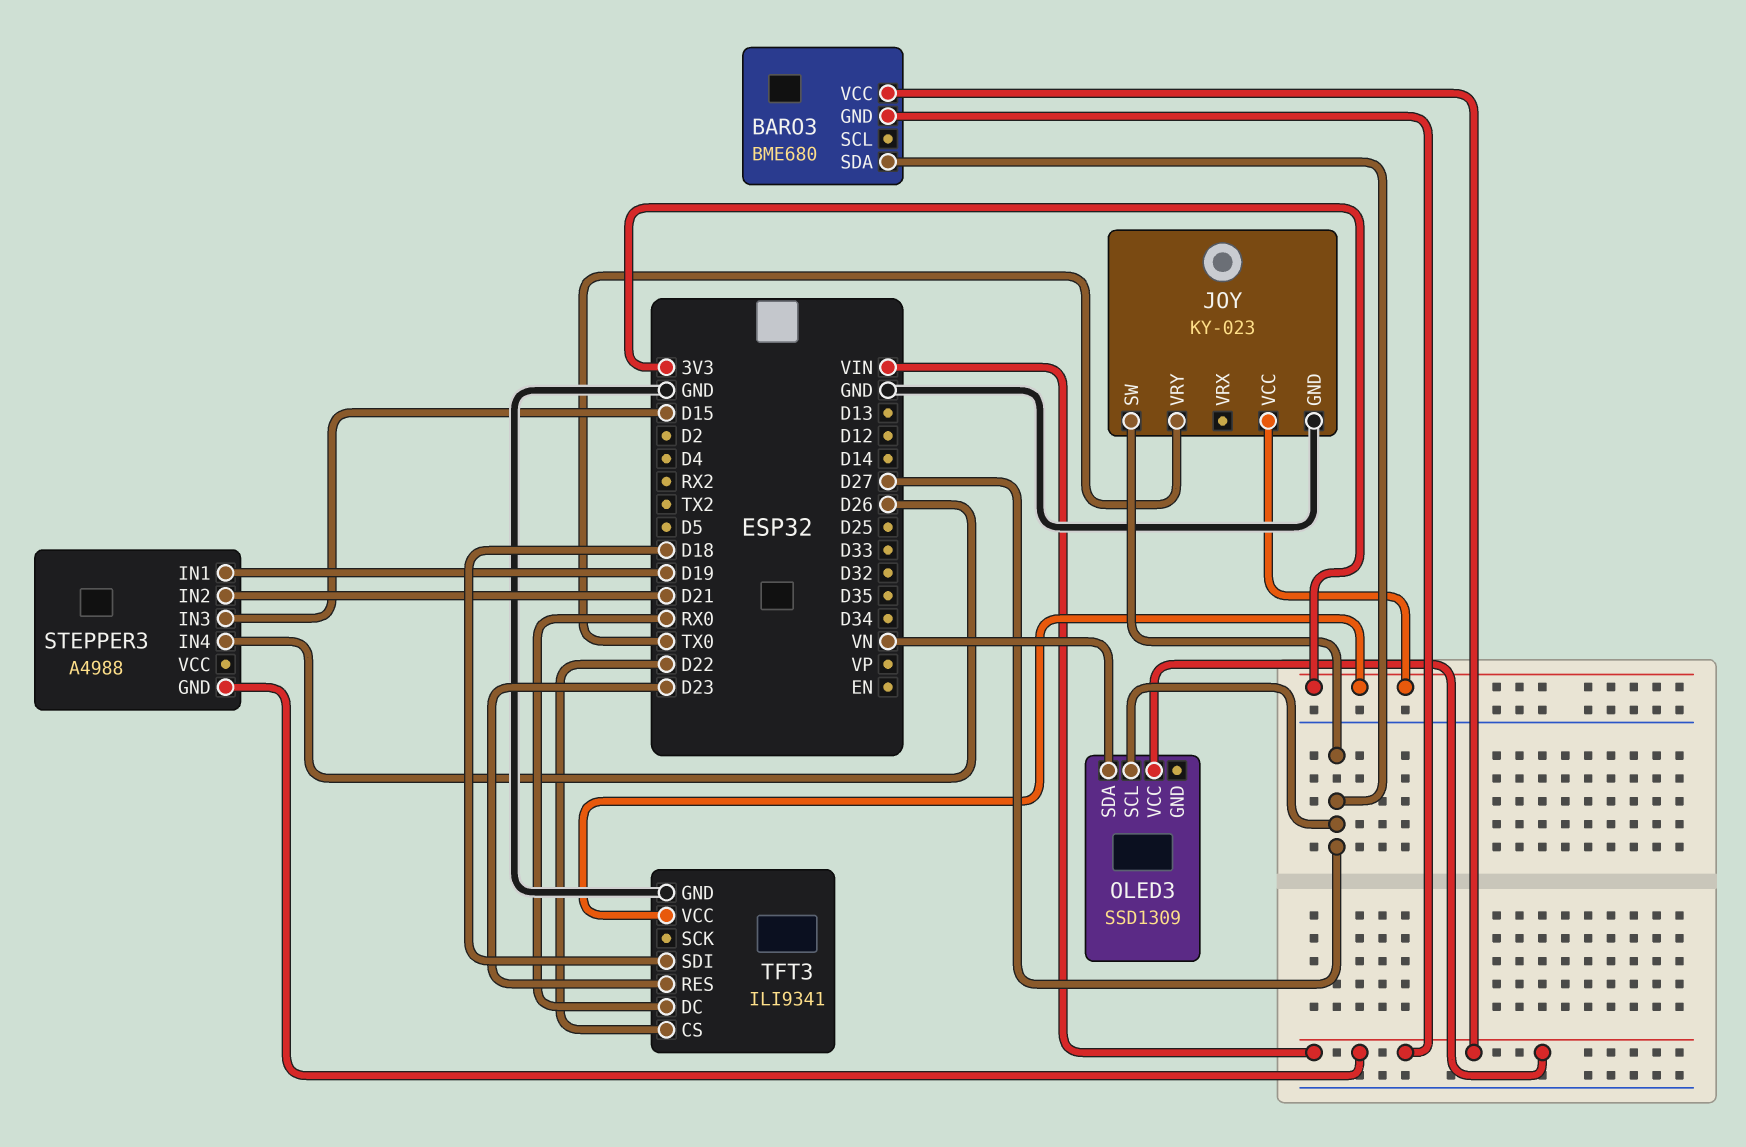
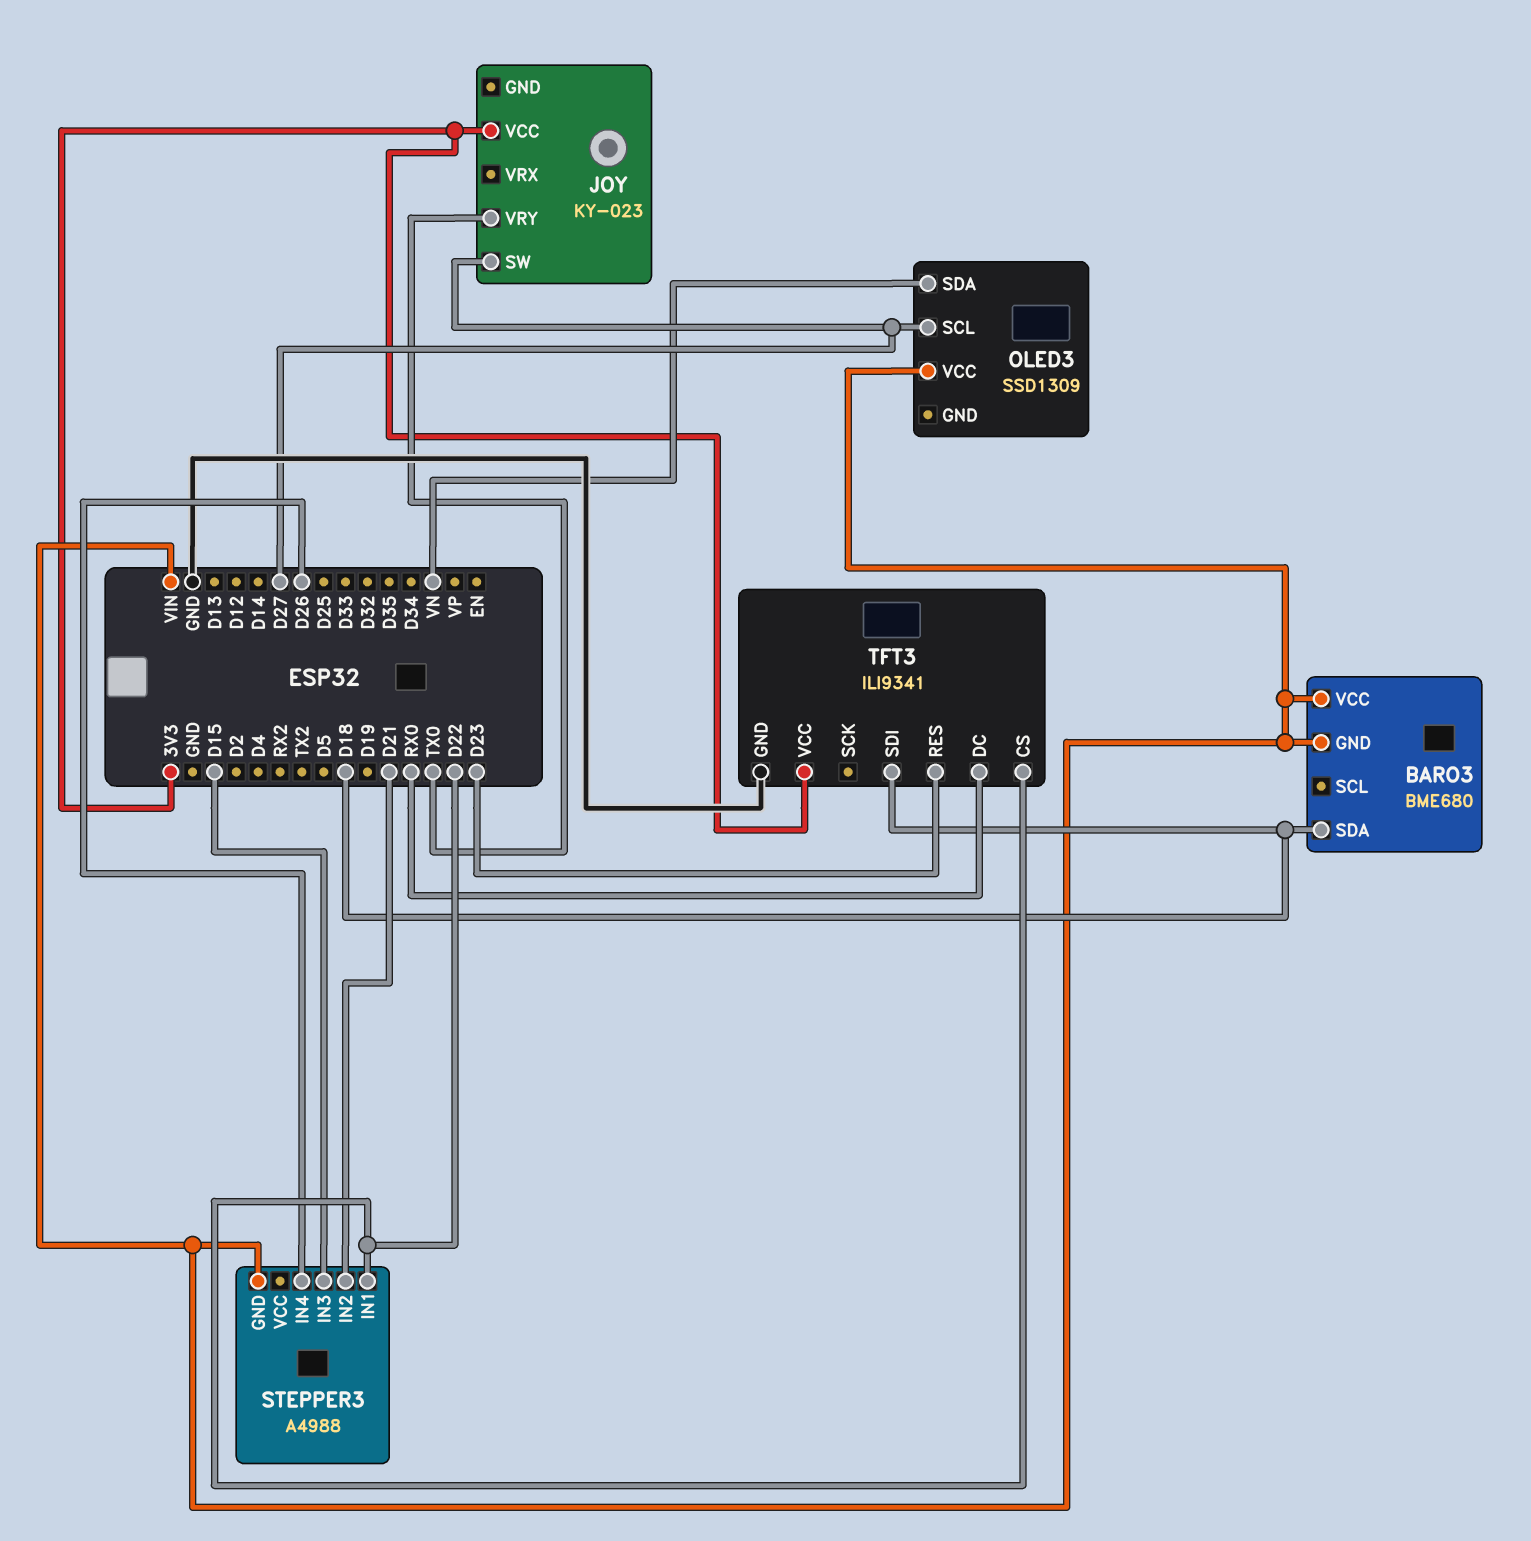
BARO3 pin SDA: D27 -> D18
JOY pin GND: GND -> none
STEPPER3 pin IN1: D19 -> D22

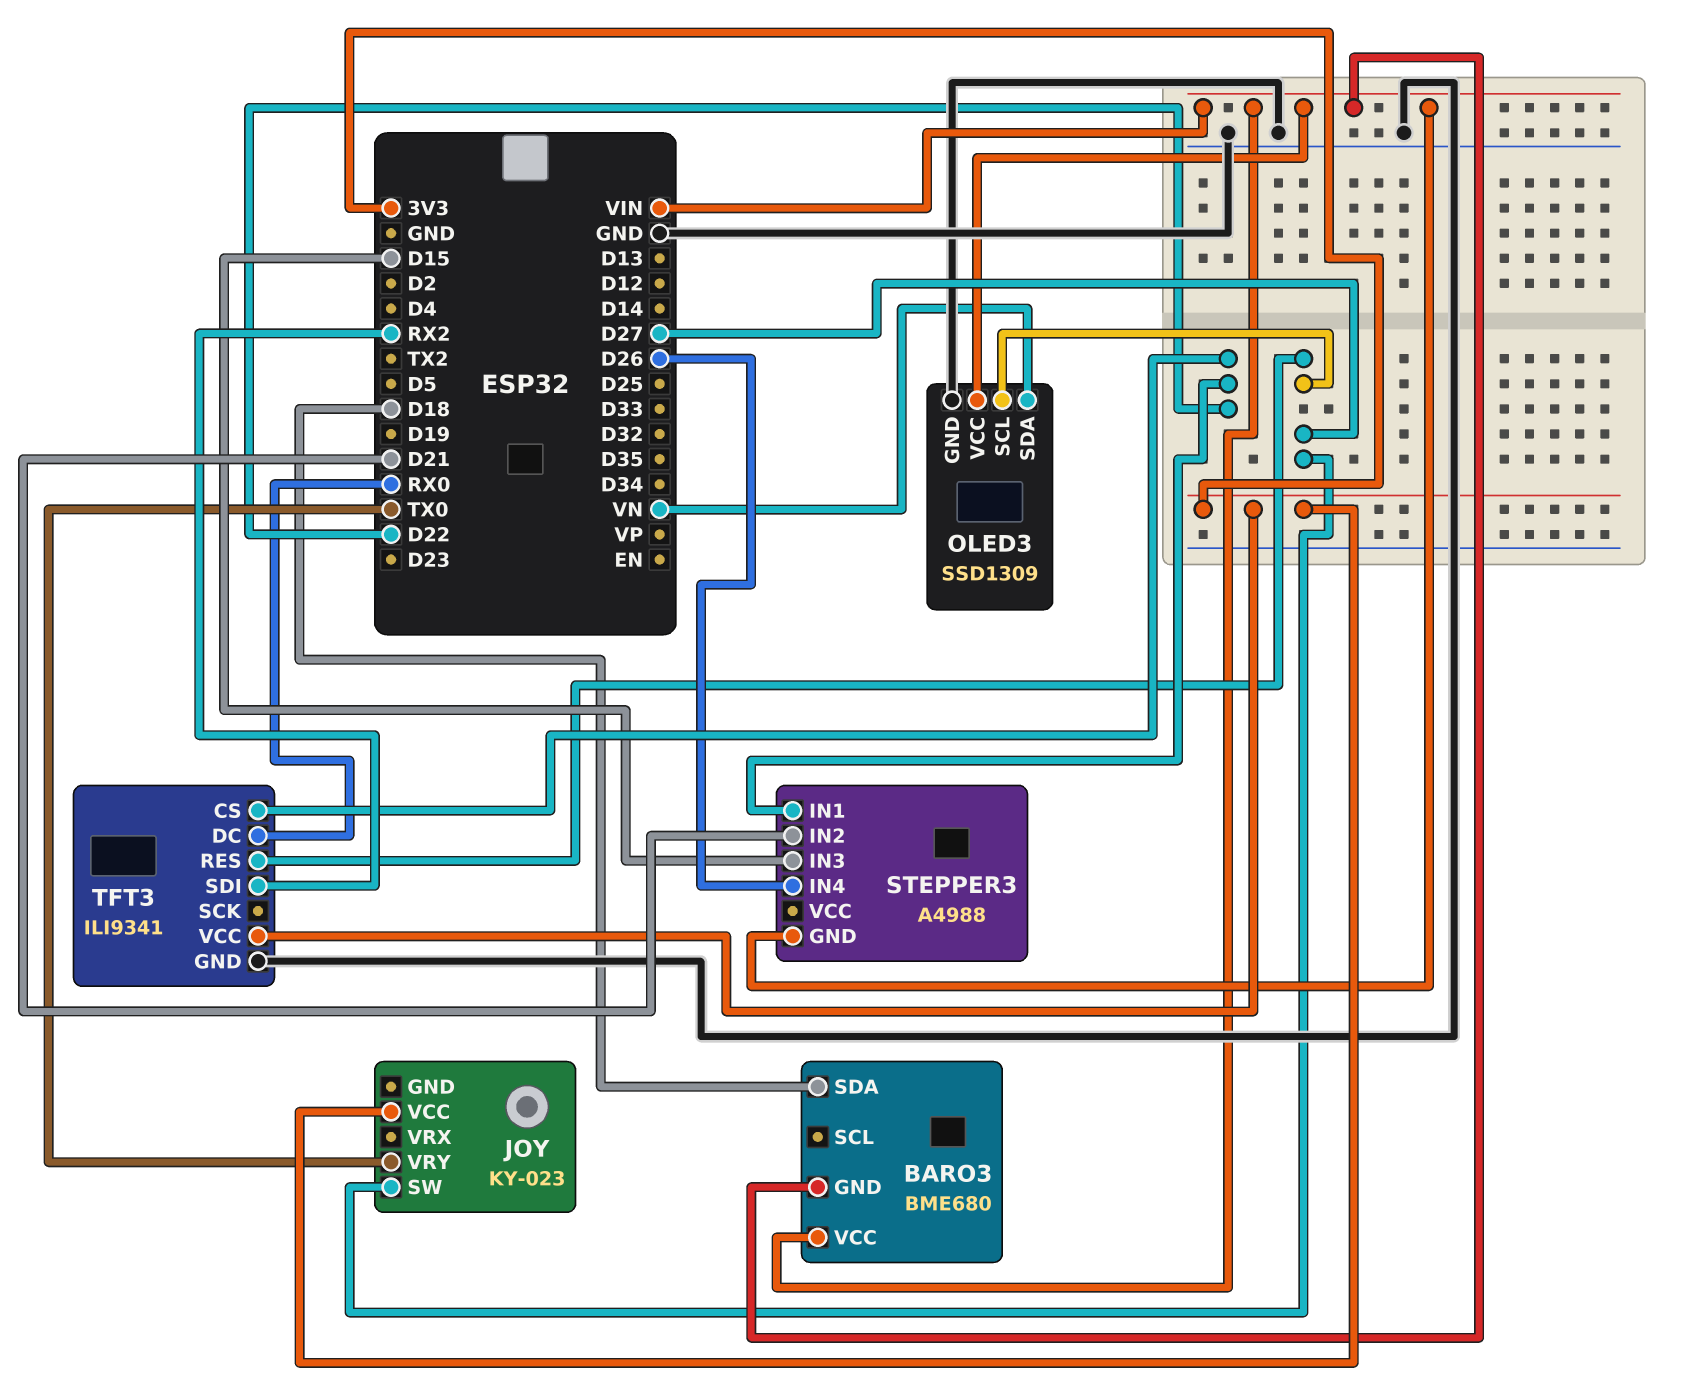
OLED3 pin GND: none -> GND
TFT3 pin RES: D23 -> D27
TFT3 pin SDI: D18 -> RX2

